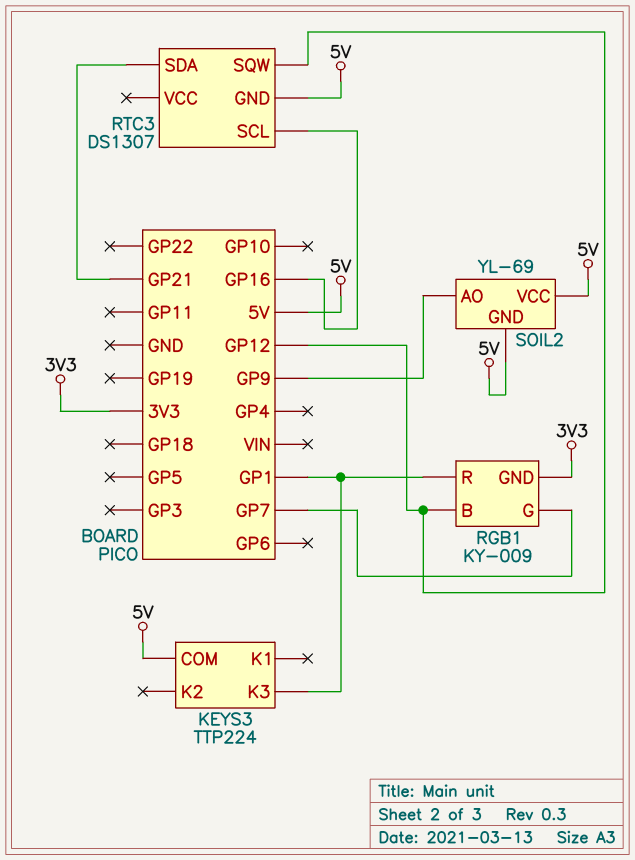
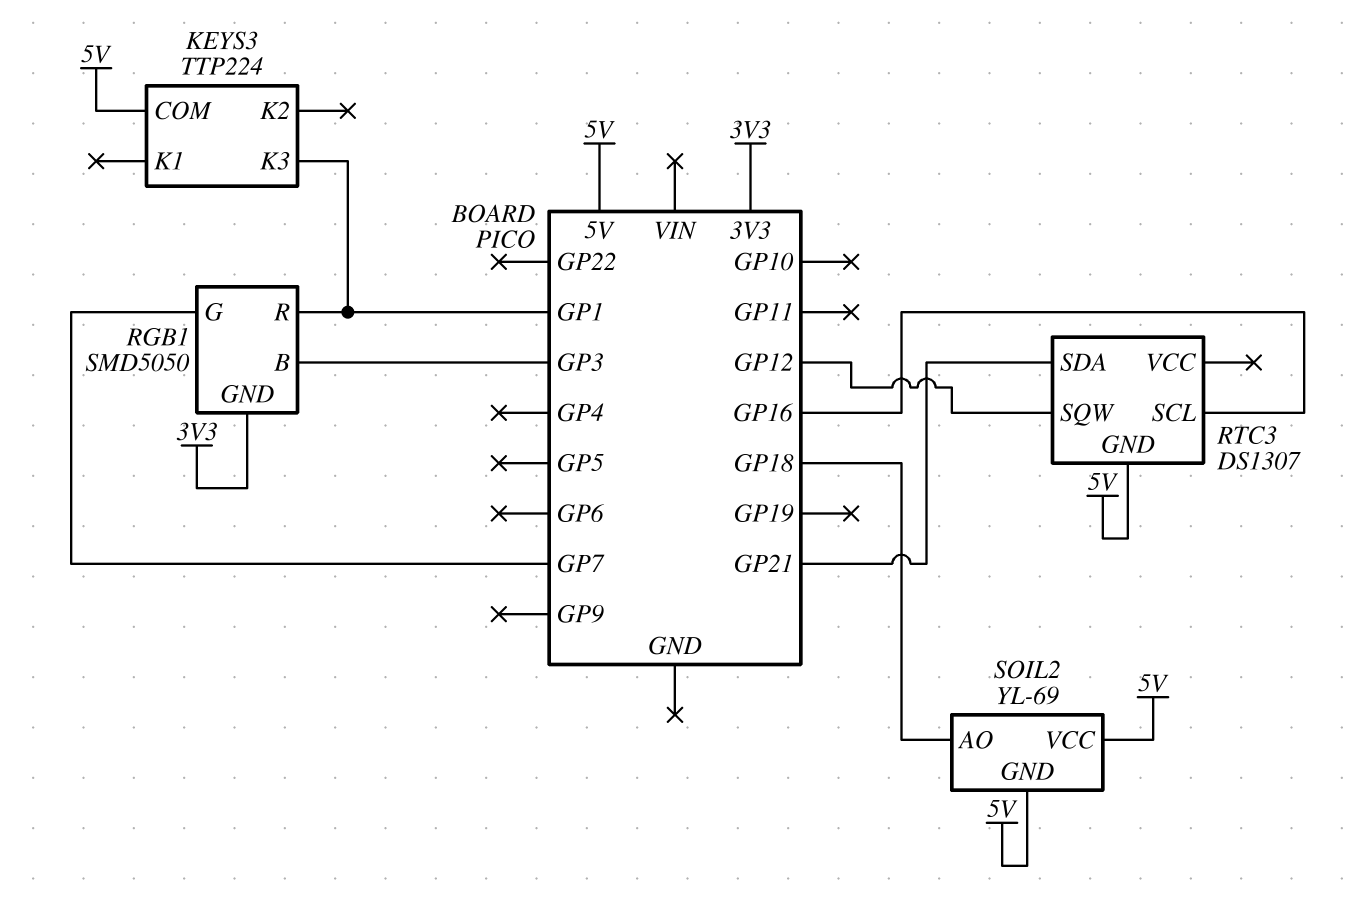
RGB1: KY-009 -> SMD5050
RGB1 pin B: GP12 -> GP3
SOIL2 pin AO: GP9 -> GP18

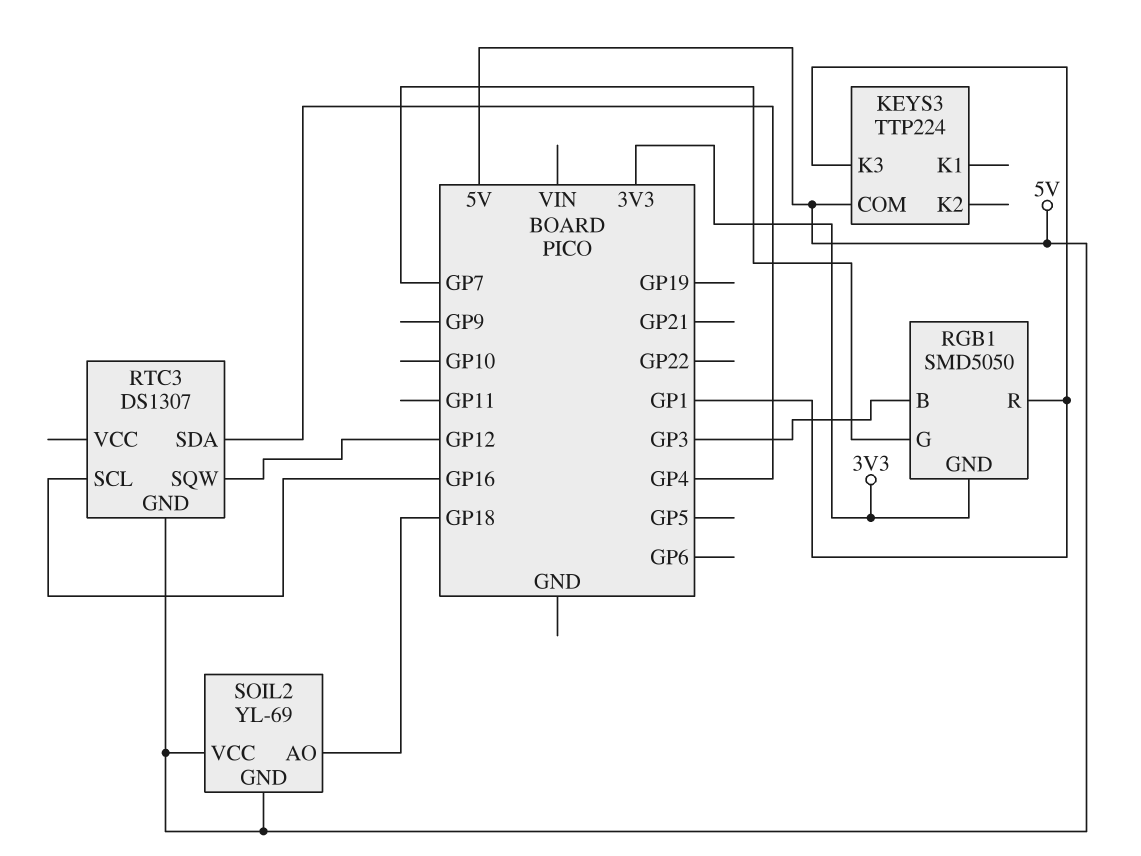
RTC3 pin SDA: GP21 -> GP4

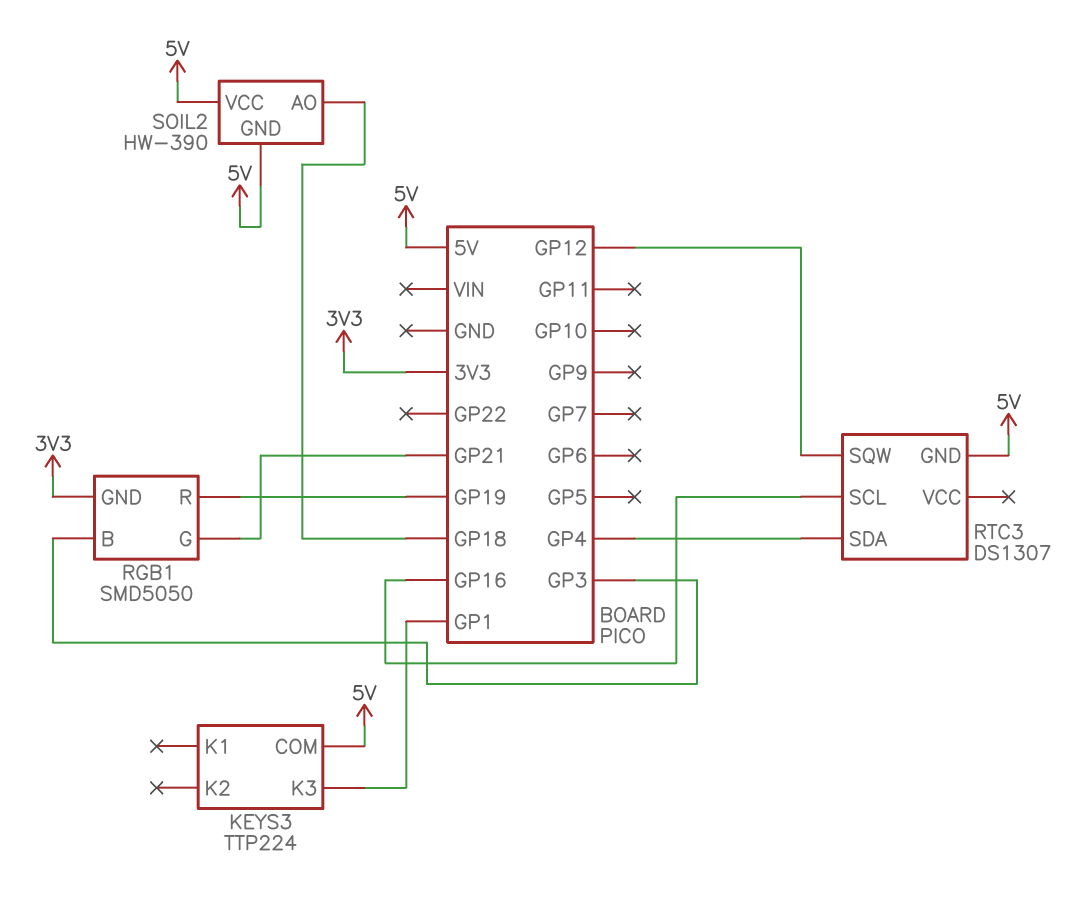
RGB1 pin G: GP7 -> GP21
RGB1 pin R: GP1 -> GP19
SOIL2: YL-69 -> HW-390

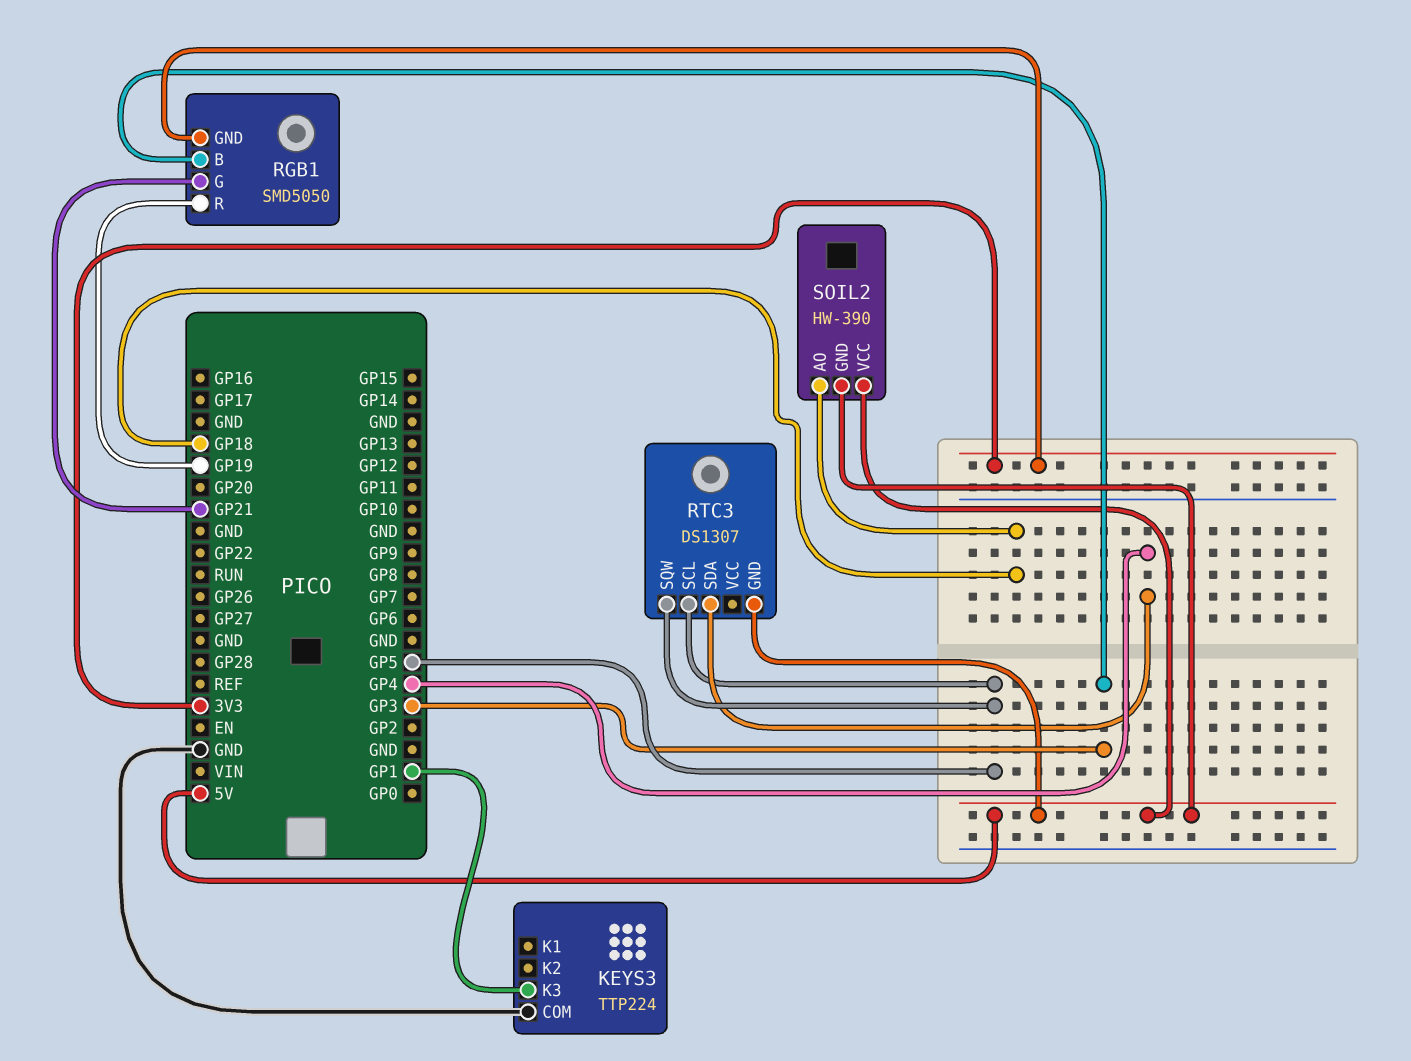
KEYS3 pin COM: 5V -> GND
RTC3 pin SCL: GP16 -> GP5
RTC3 pin SQW: GP12 -> GP5

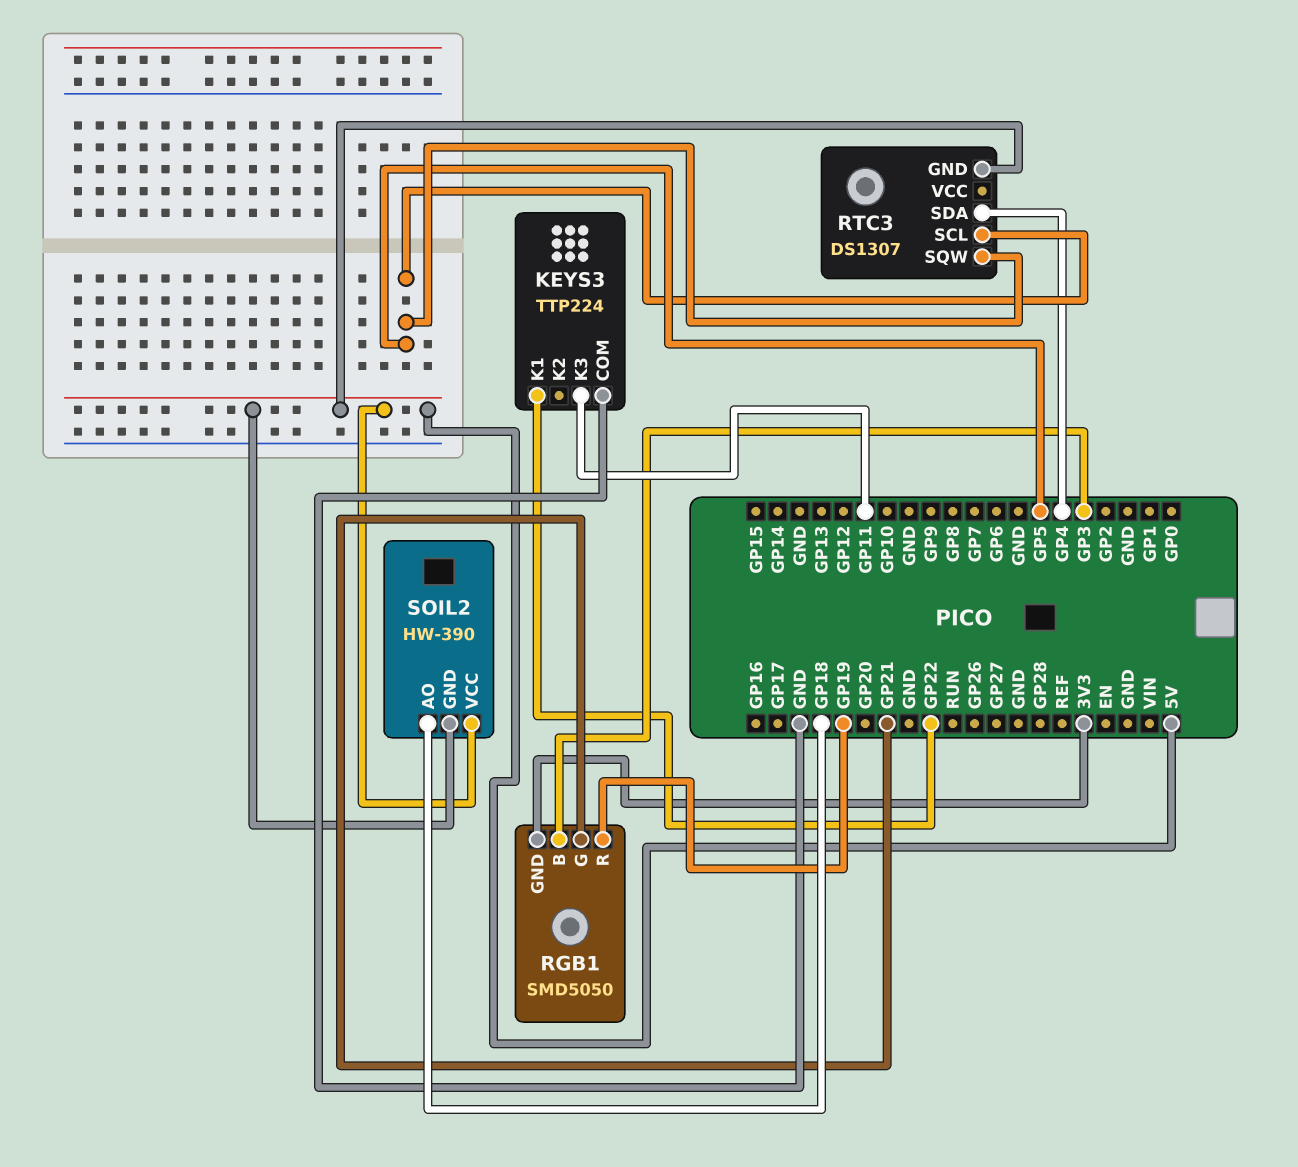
KEYS3 pin K1: none -> GP22
KEYS3 pin K3: GP1 -> GP11

